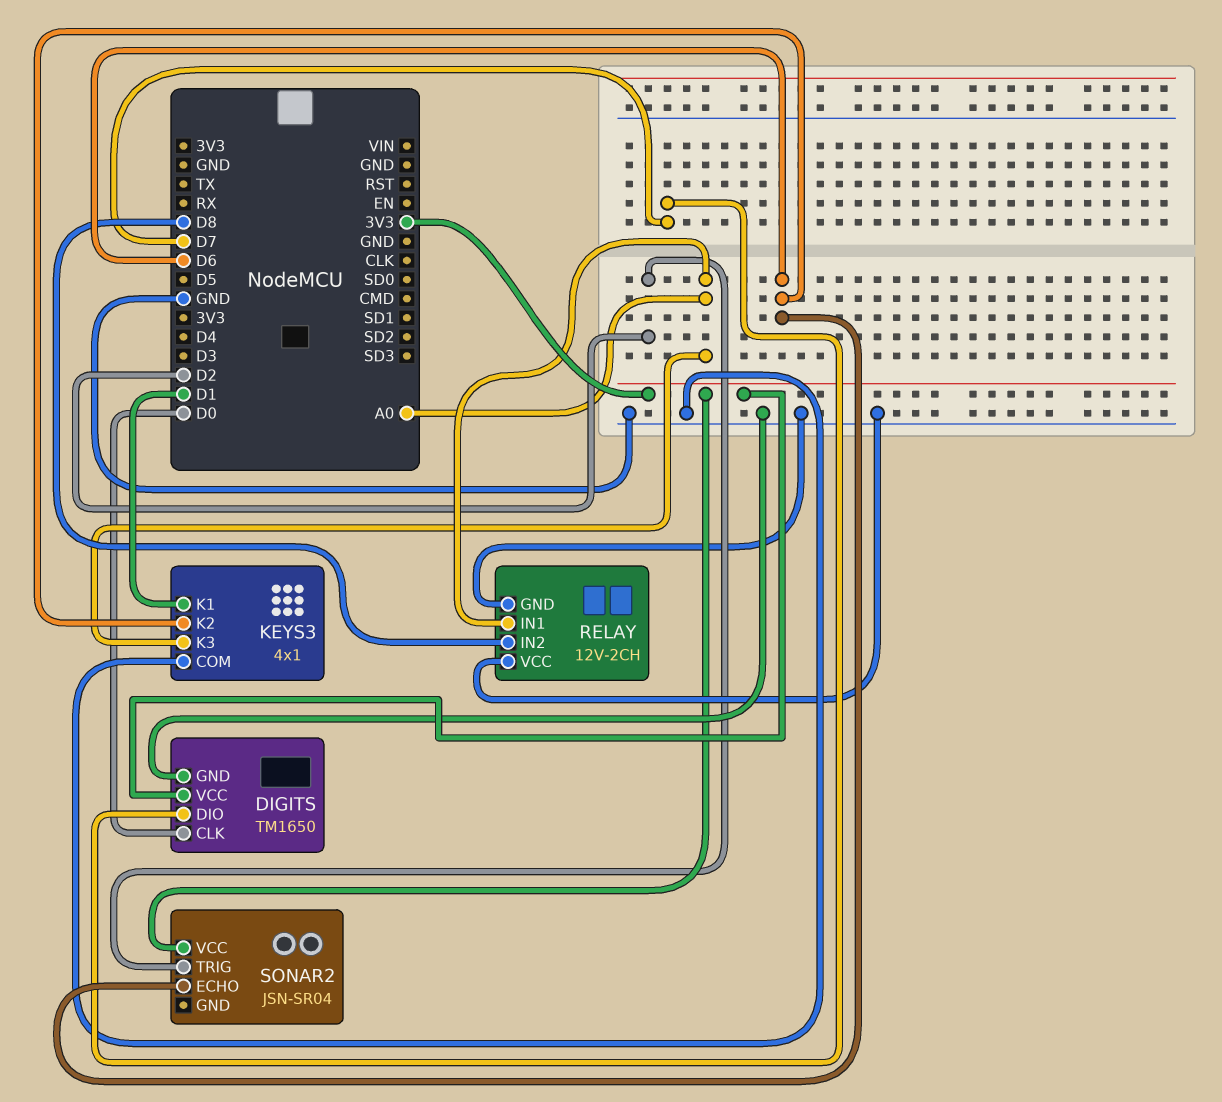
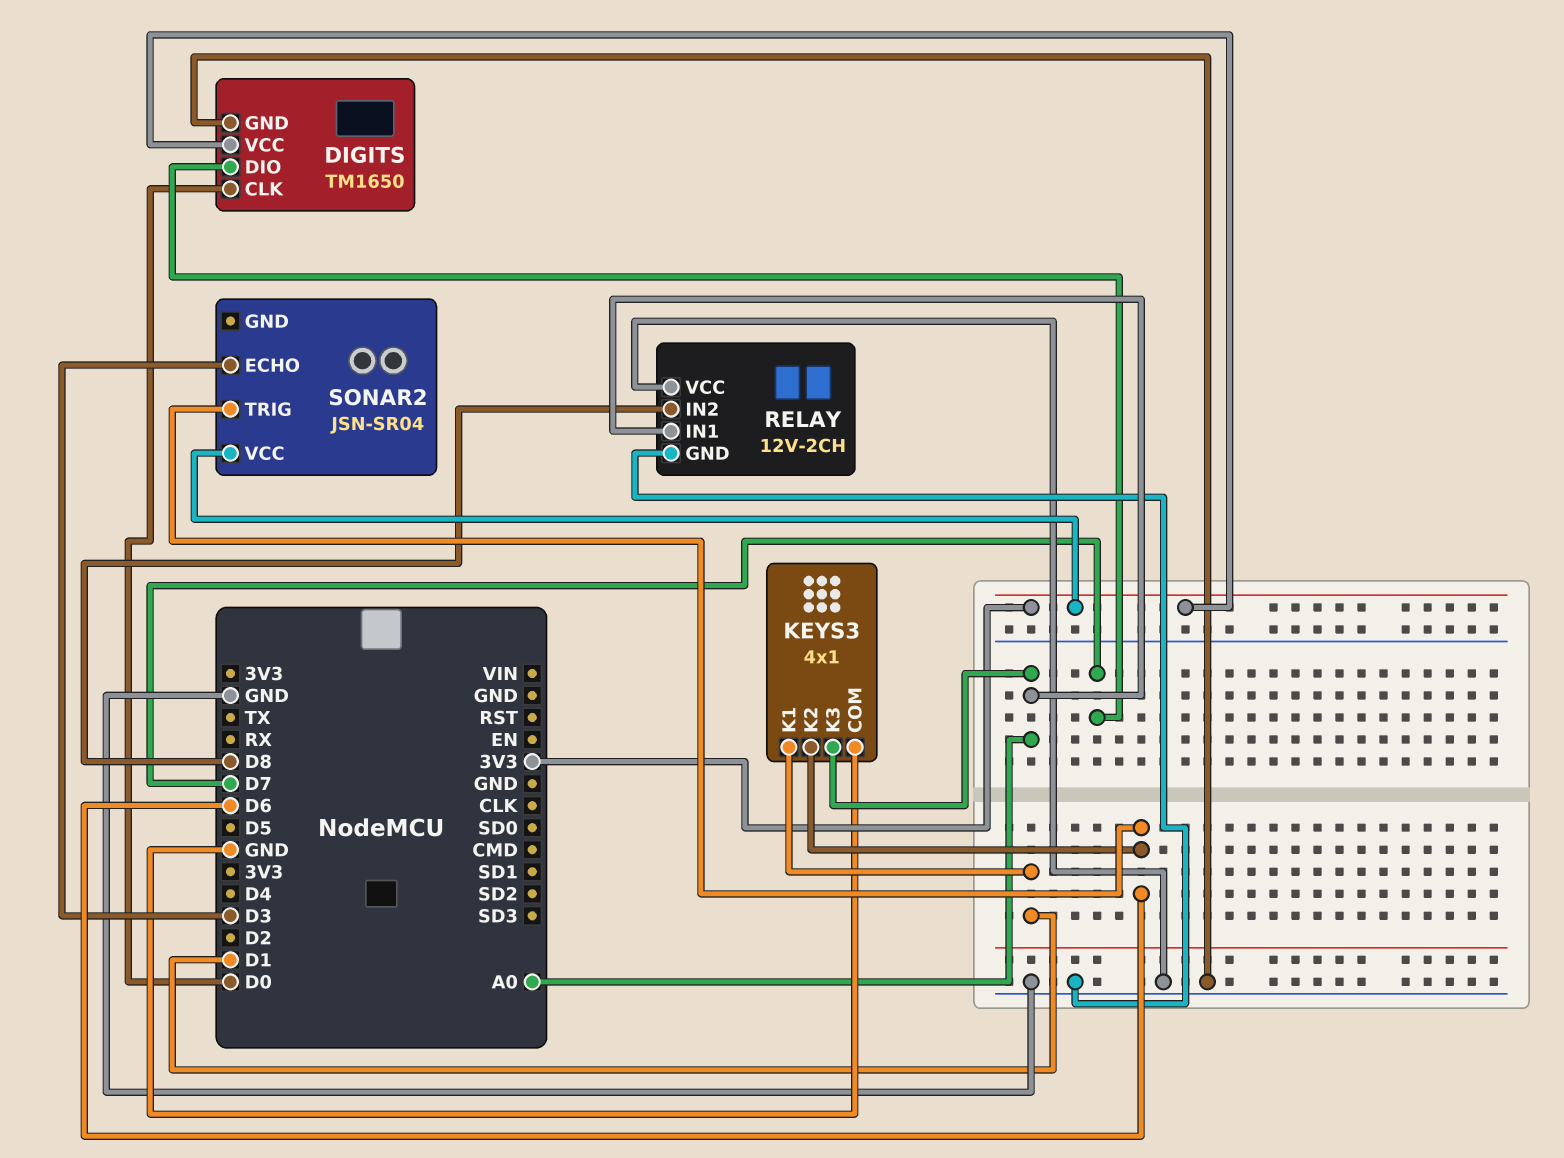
SONAR2 pin ECHO: D6 -> D3
SONAR2 pin TRIG: D2 -> D6

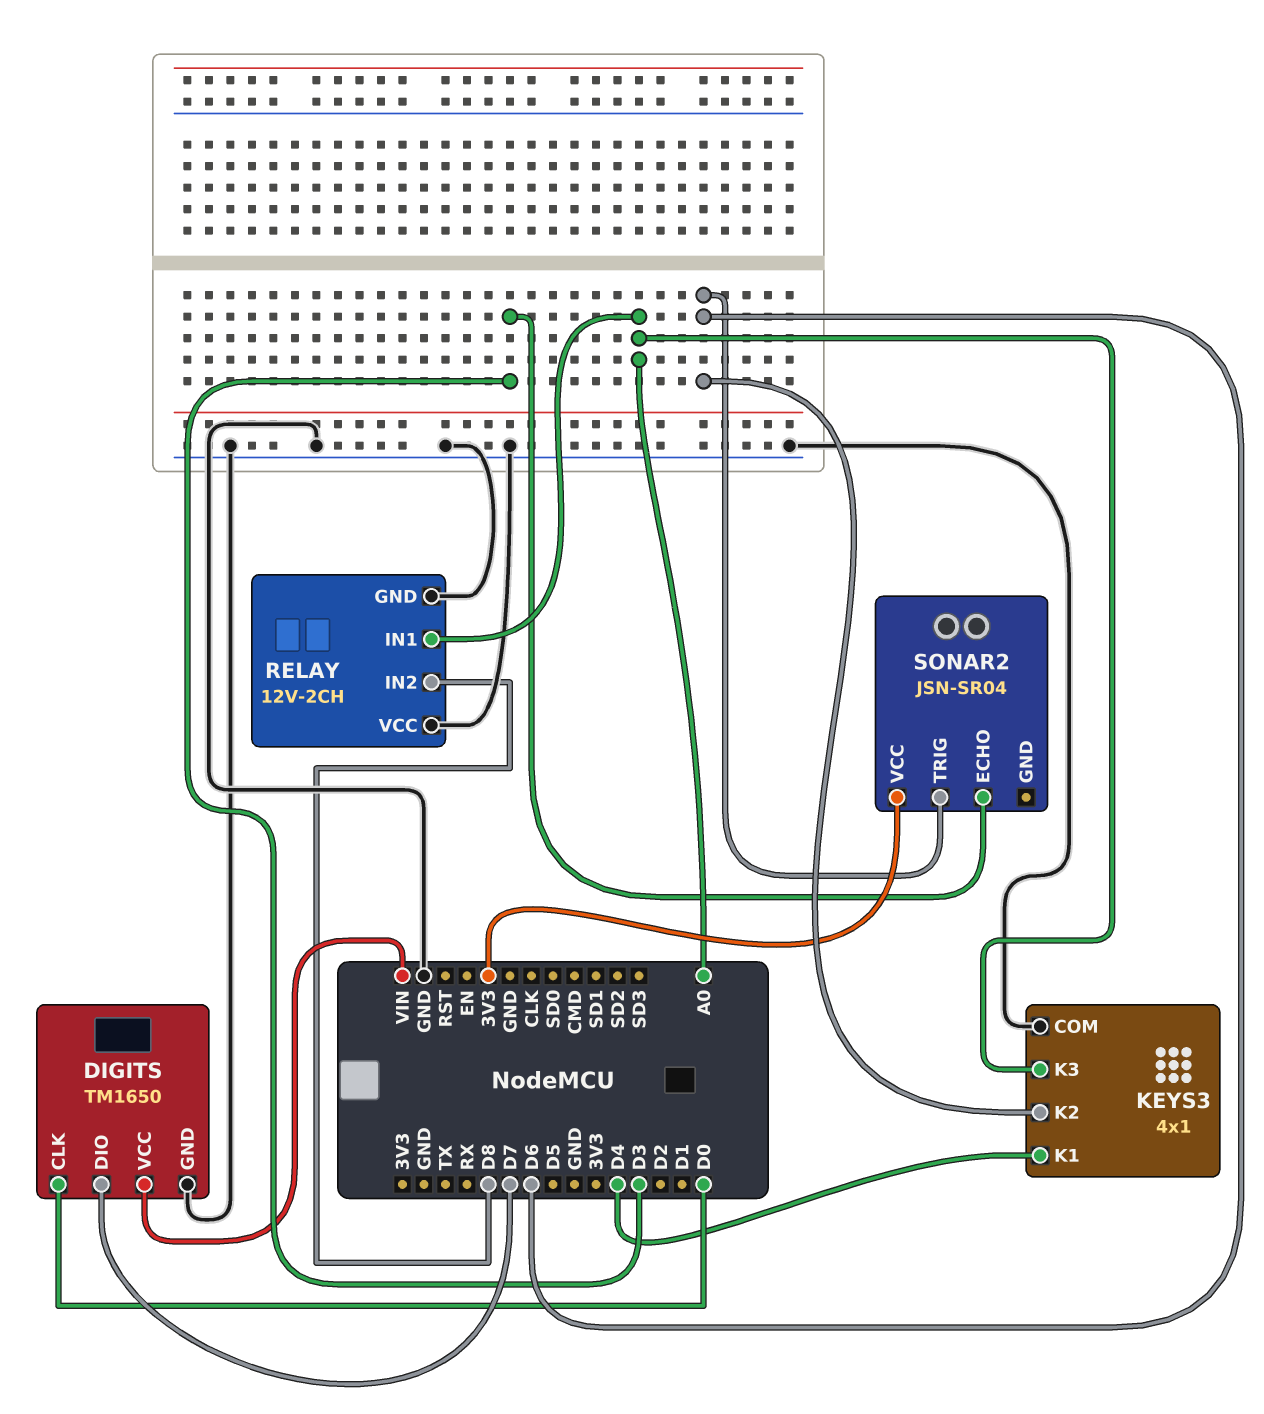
DIGITS pin VCC: 3V3 -> VIN
KEYS3 pin K1: D1 -> D4

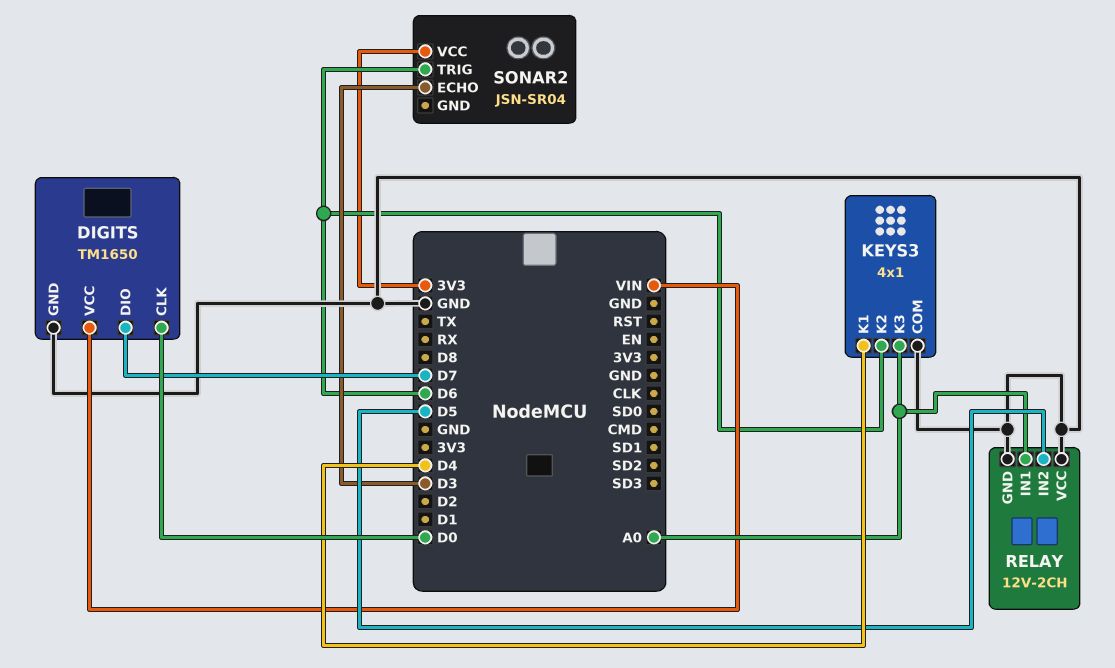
RELAY pin IN2: D8 -> D5

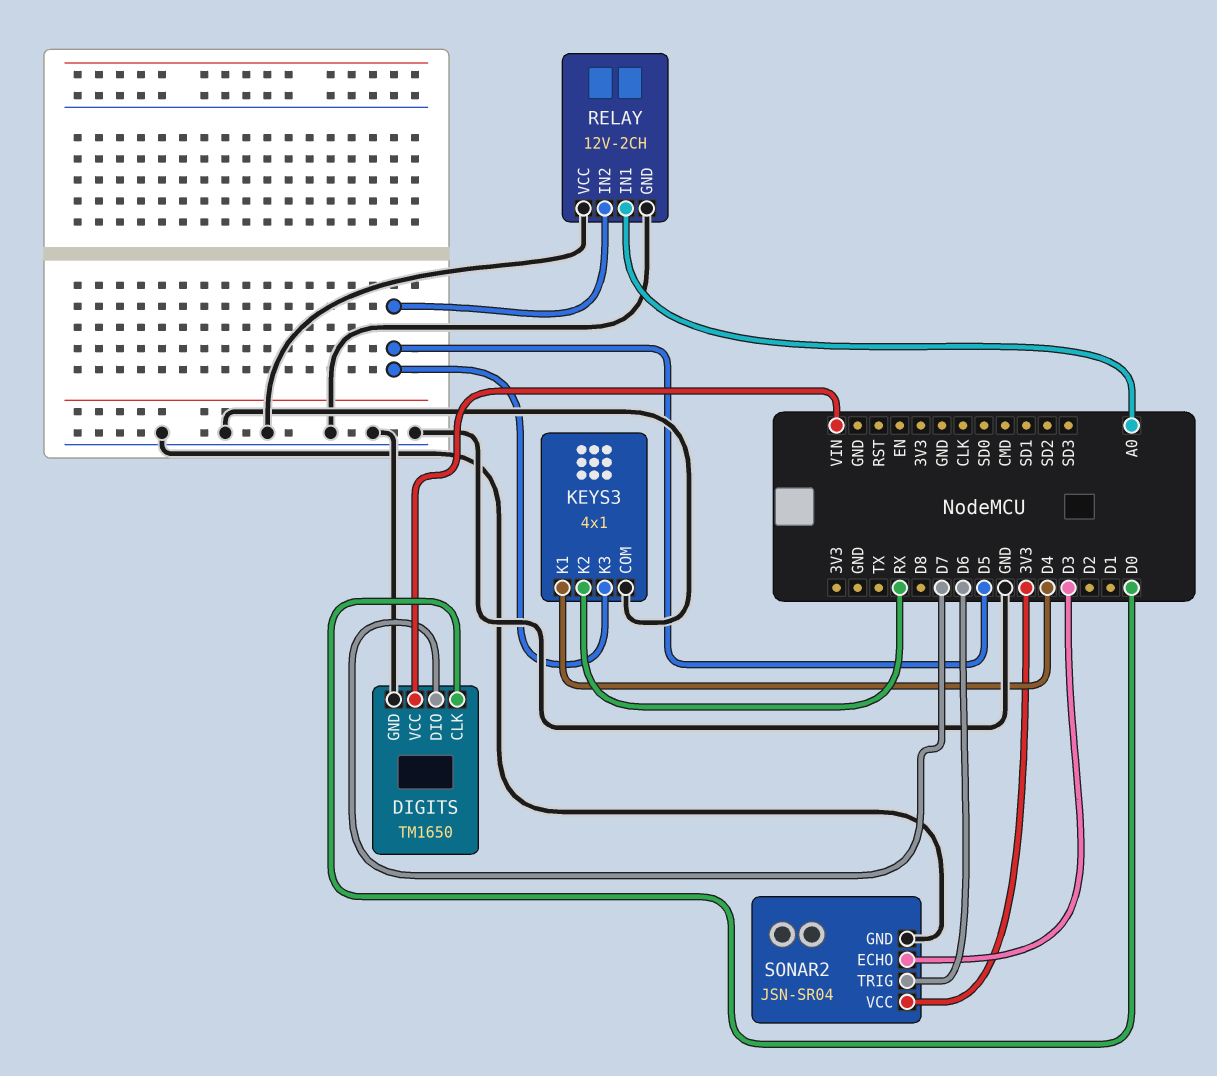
KEYS3 pin K2: D6 -> RX
KEYS3 pin K3: A0 -> D5
SONAR2 pin GND: none -> GND

